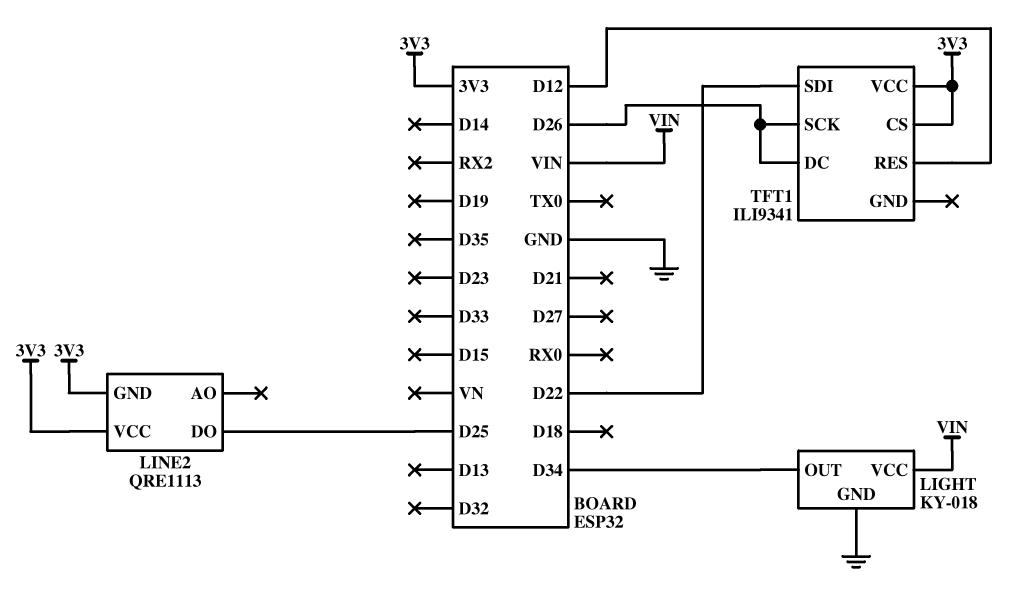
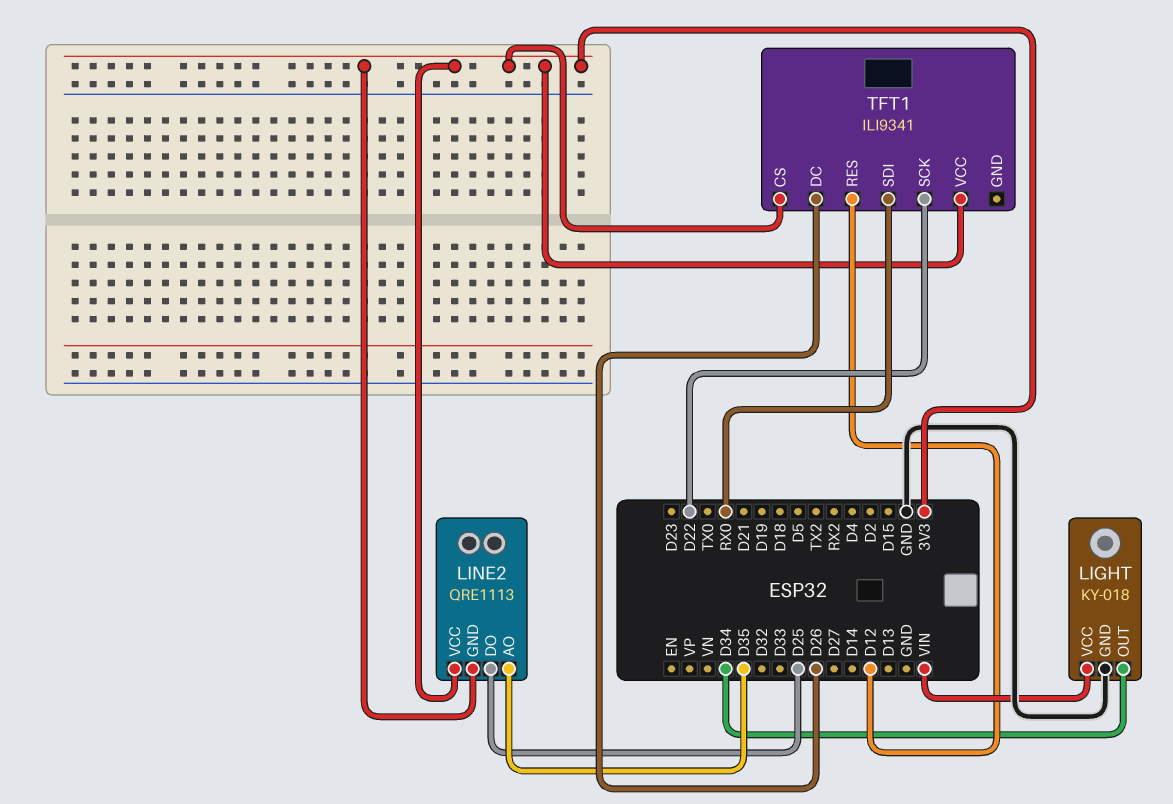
LINE2 pin AO: none -> D35
TFT1 pin SCK: D26 -> D22
TFT1 pin SDI: D22 -> RX0

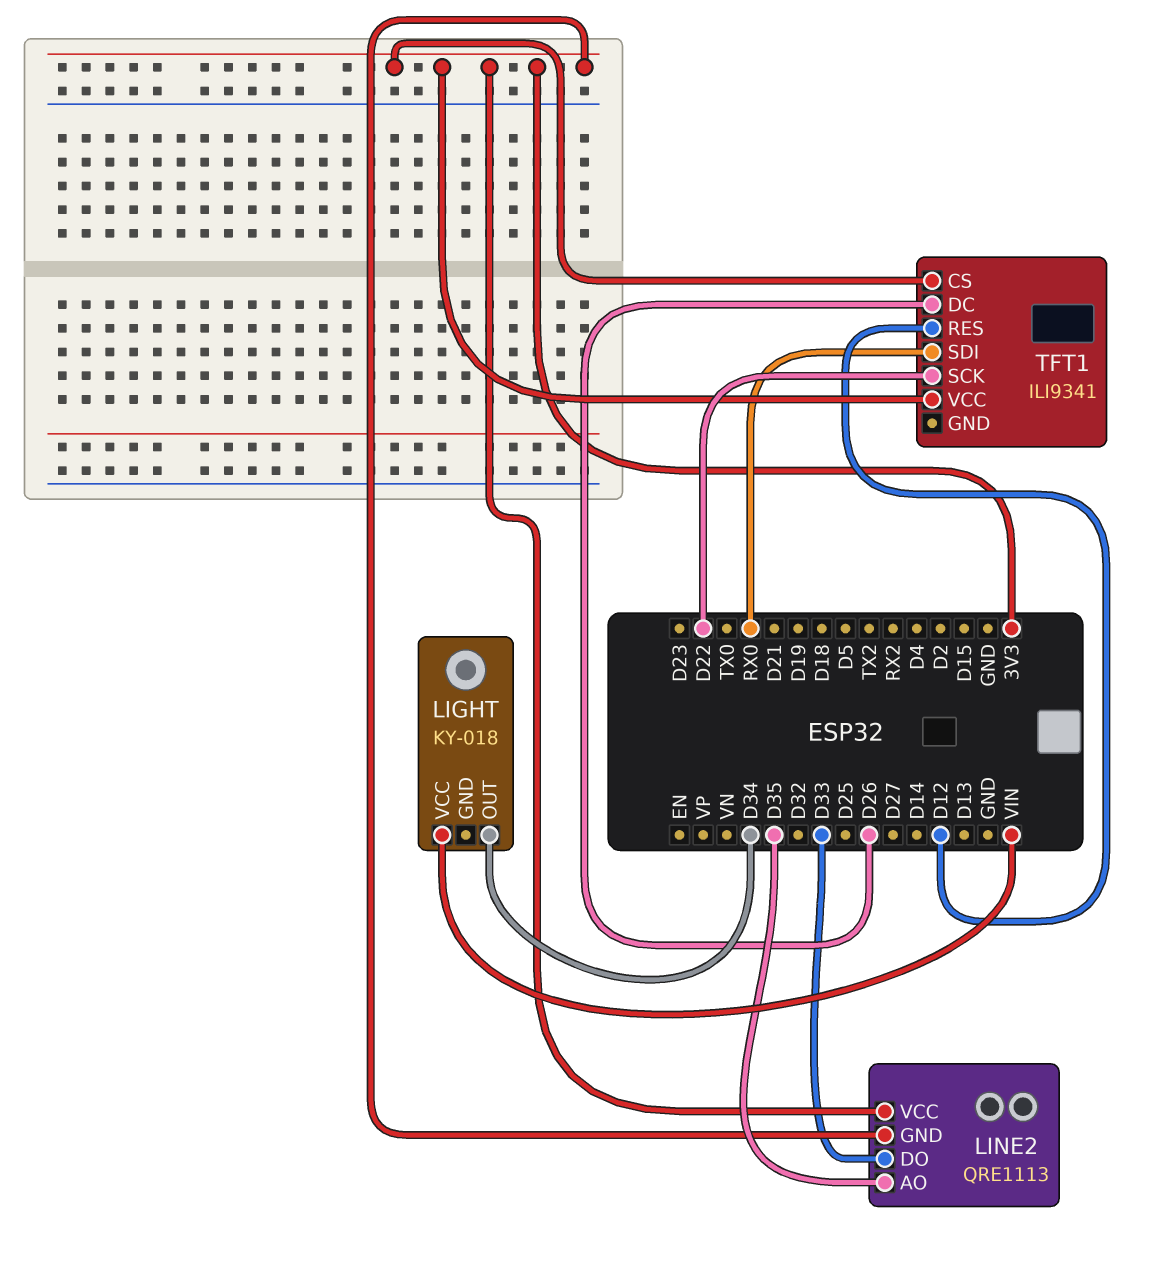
LIGHT pin GND: GND -> none
LINE2 pin DO: D25 -> D33

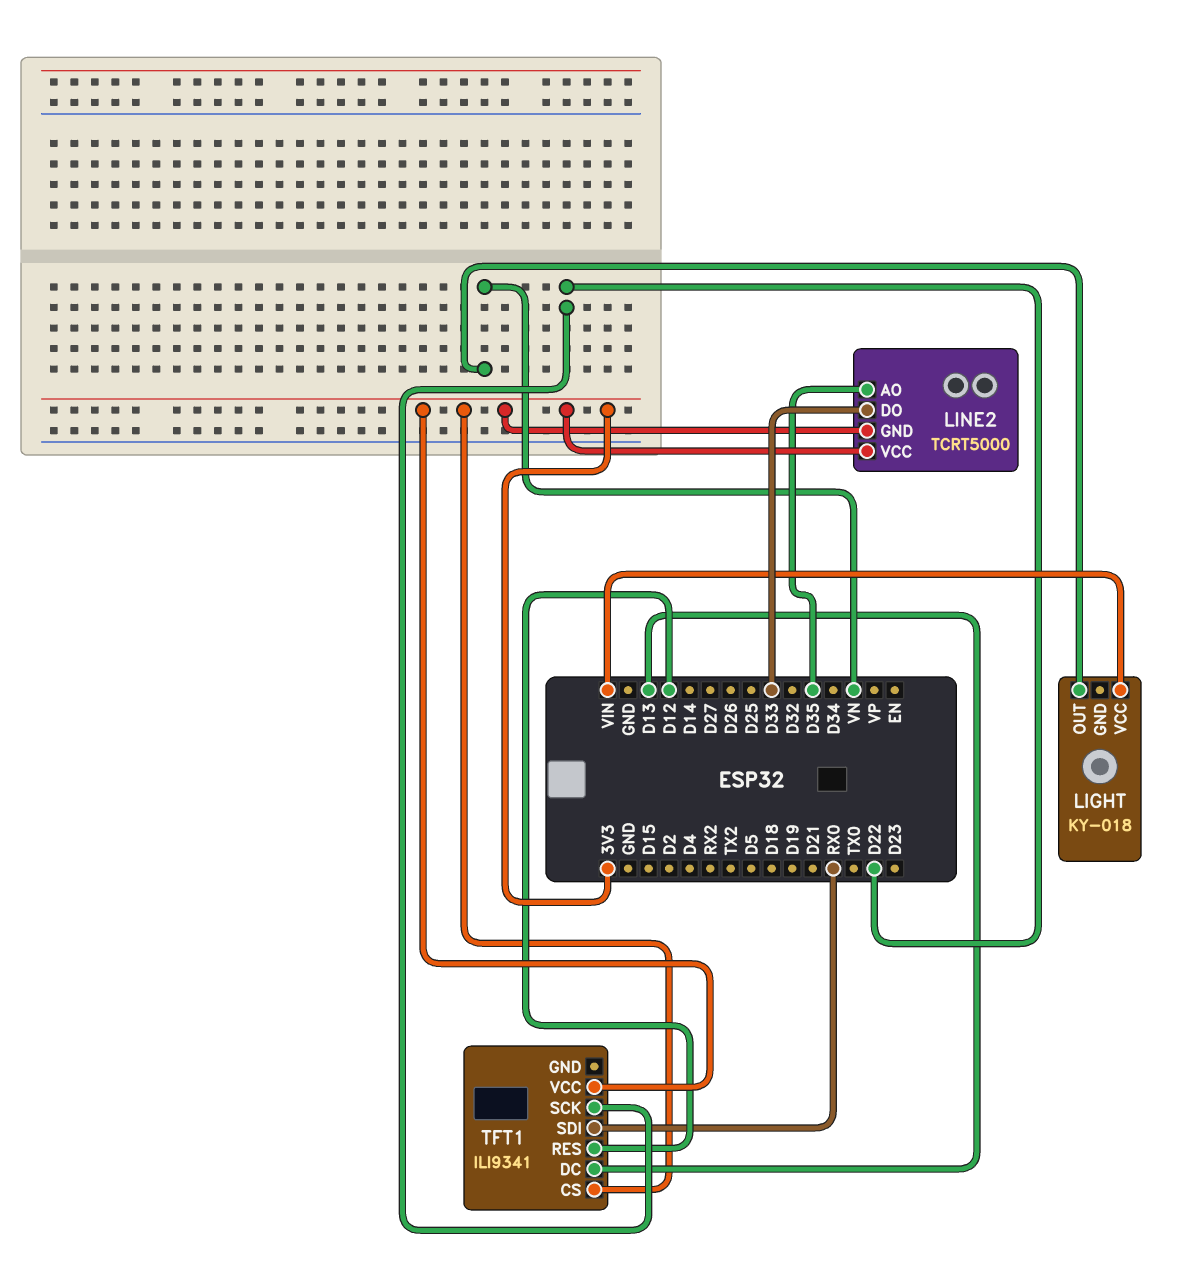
LIGHT pin OUT: D34 -> VN
LINE2: QRE1113 -> TCRT5000
TFT1 pin DC: D26 -> D13

